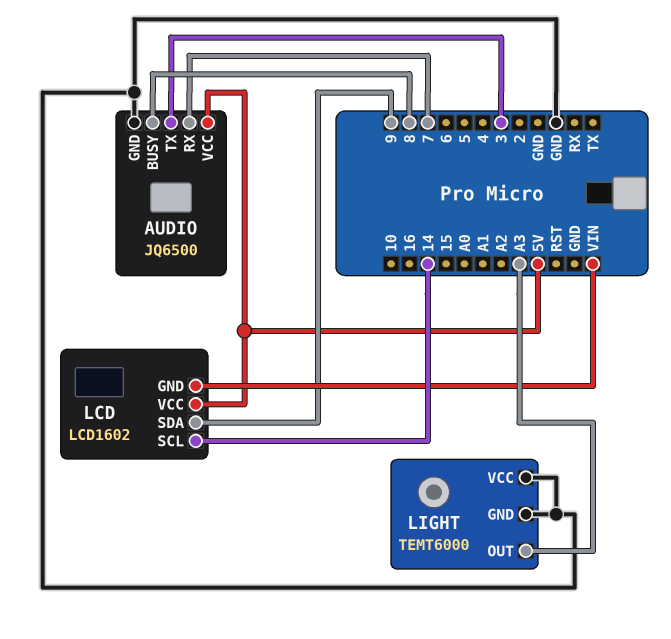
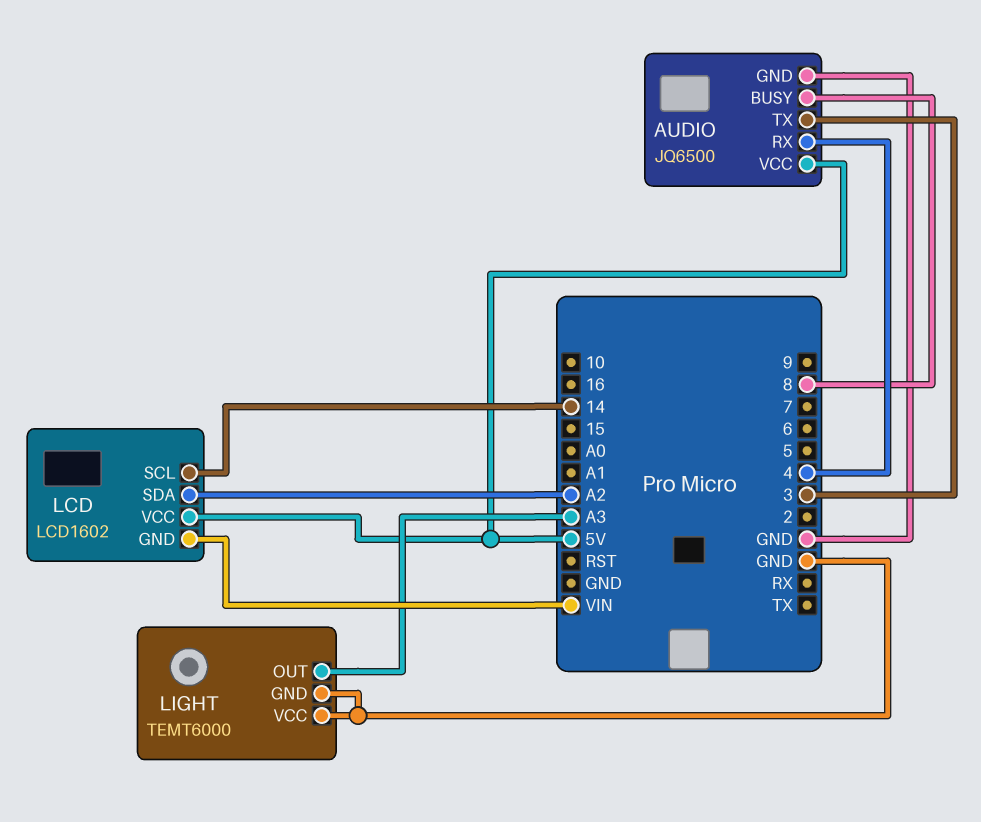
AUDIO pin RX: 7 -> 4
LCD pin SDA: 9 -> A2

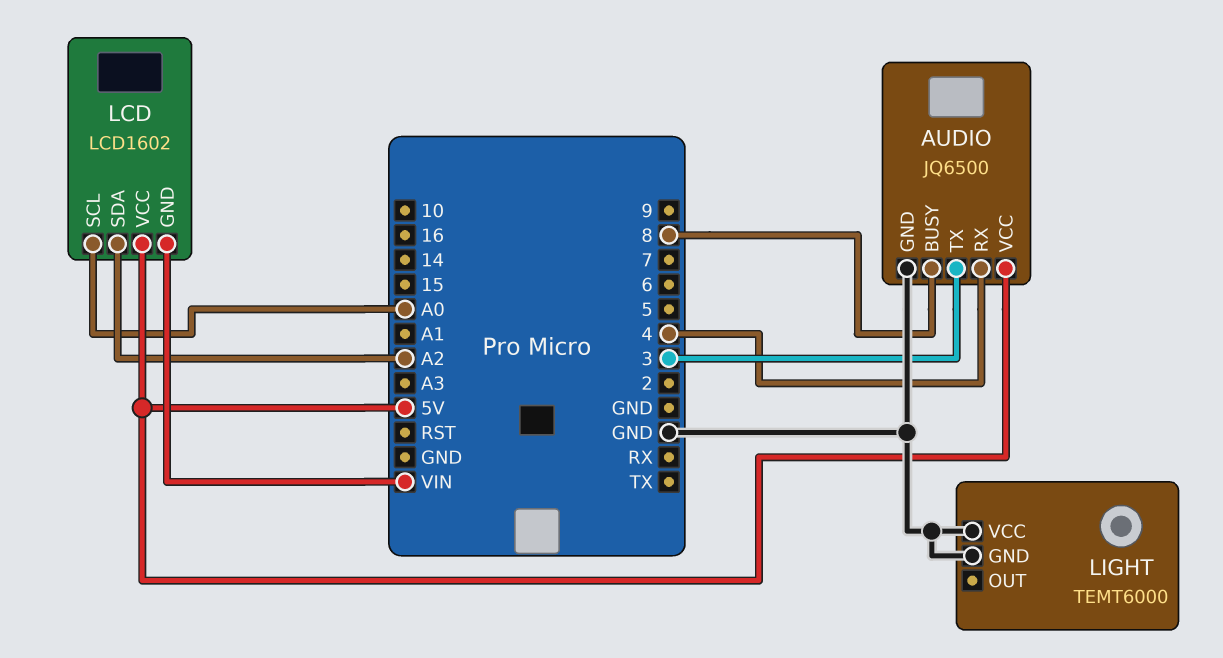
LCD pin SCL: 14 -> A0
LIGHT pin OUT: A3 -> none

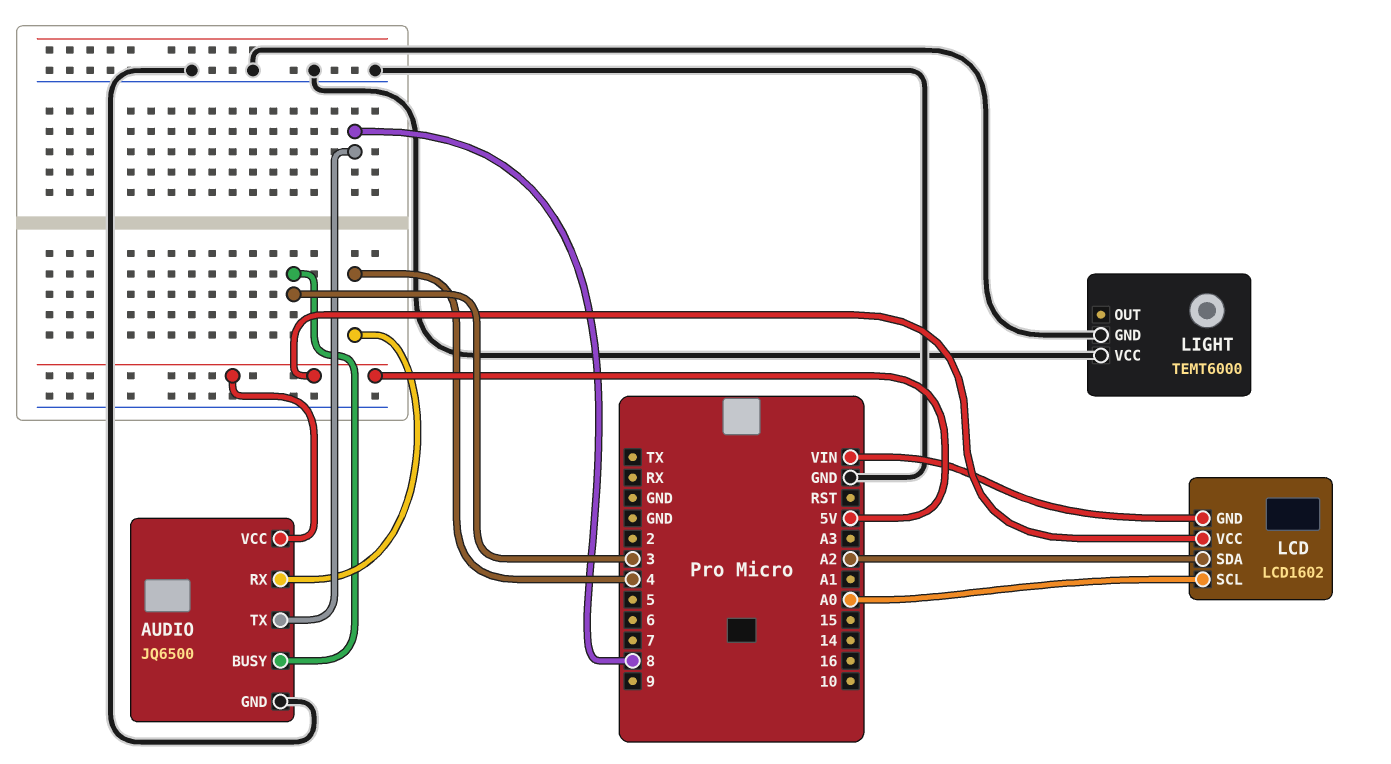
AUDIO pin BUSY: 8 -> 3
AUDIO pin TX: 3 -> 8

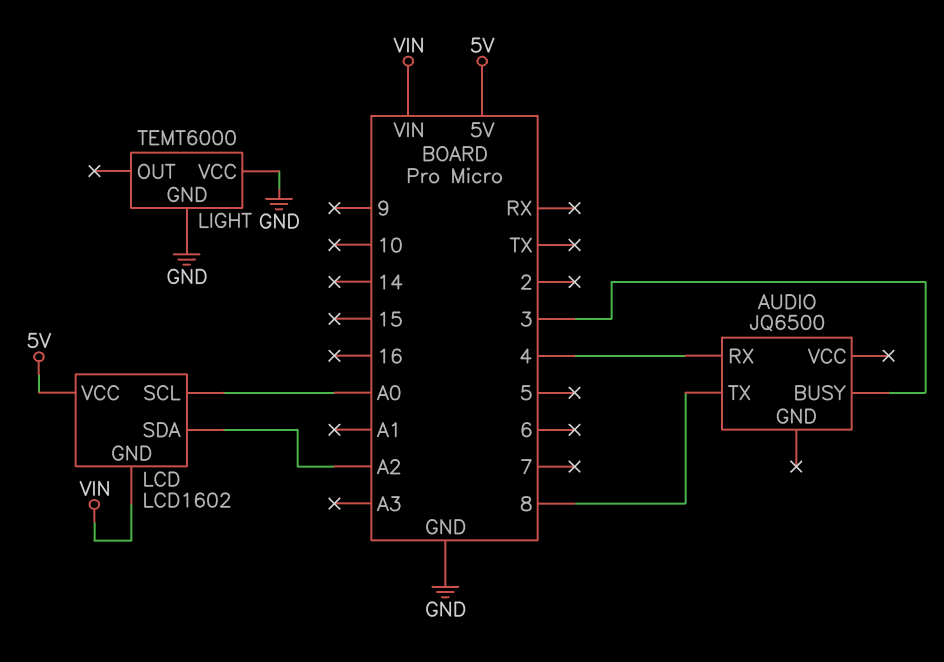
AUDIO pin GND: GND -> none
AUDIO pin VCC: 5V -> none

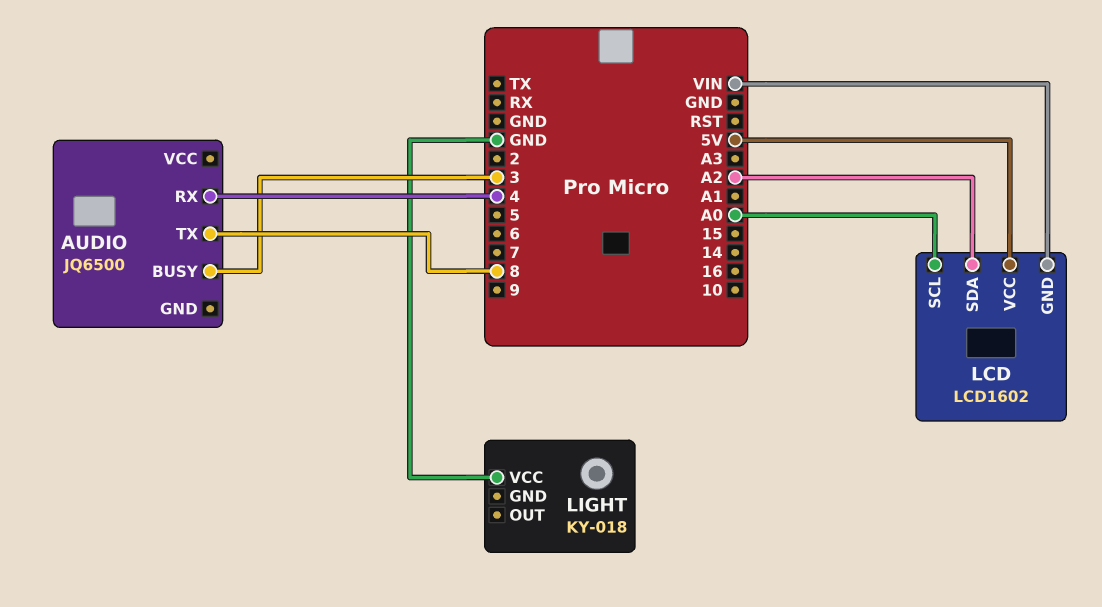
LIGHT: TEMT6000 -> KY-018
LIGHT pin GND: GND -> none

